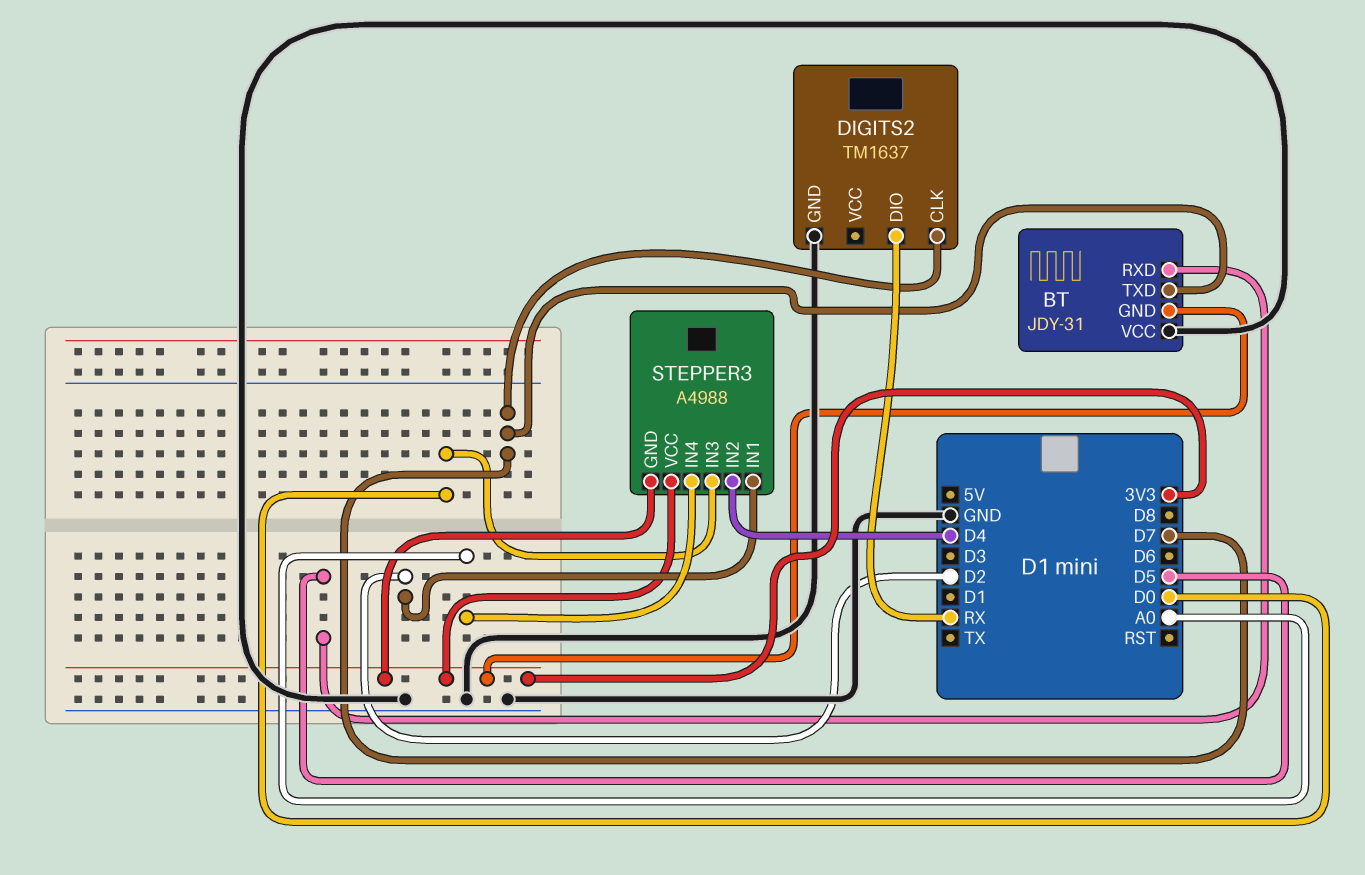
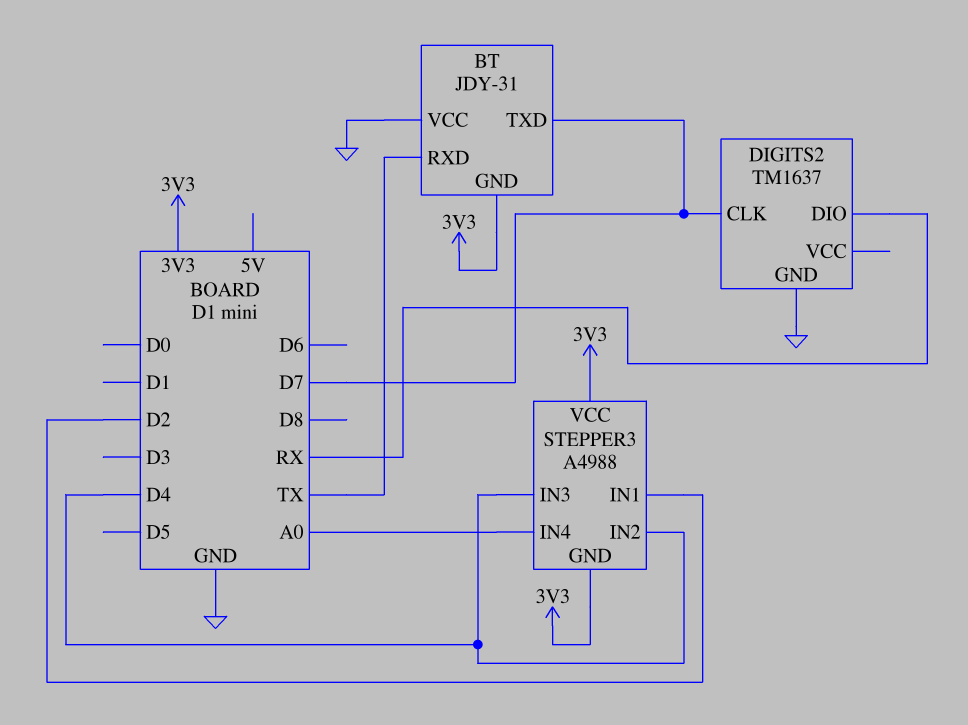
BT pin RXD: D5 -> TX
STEPPER3 pin IN3: D0 -> D4

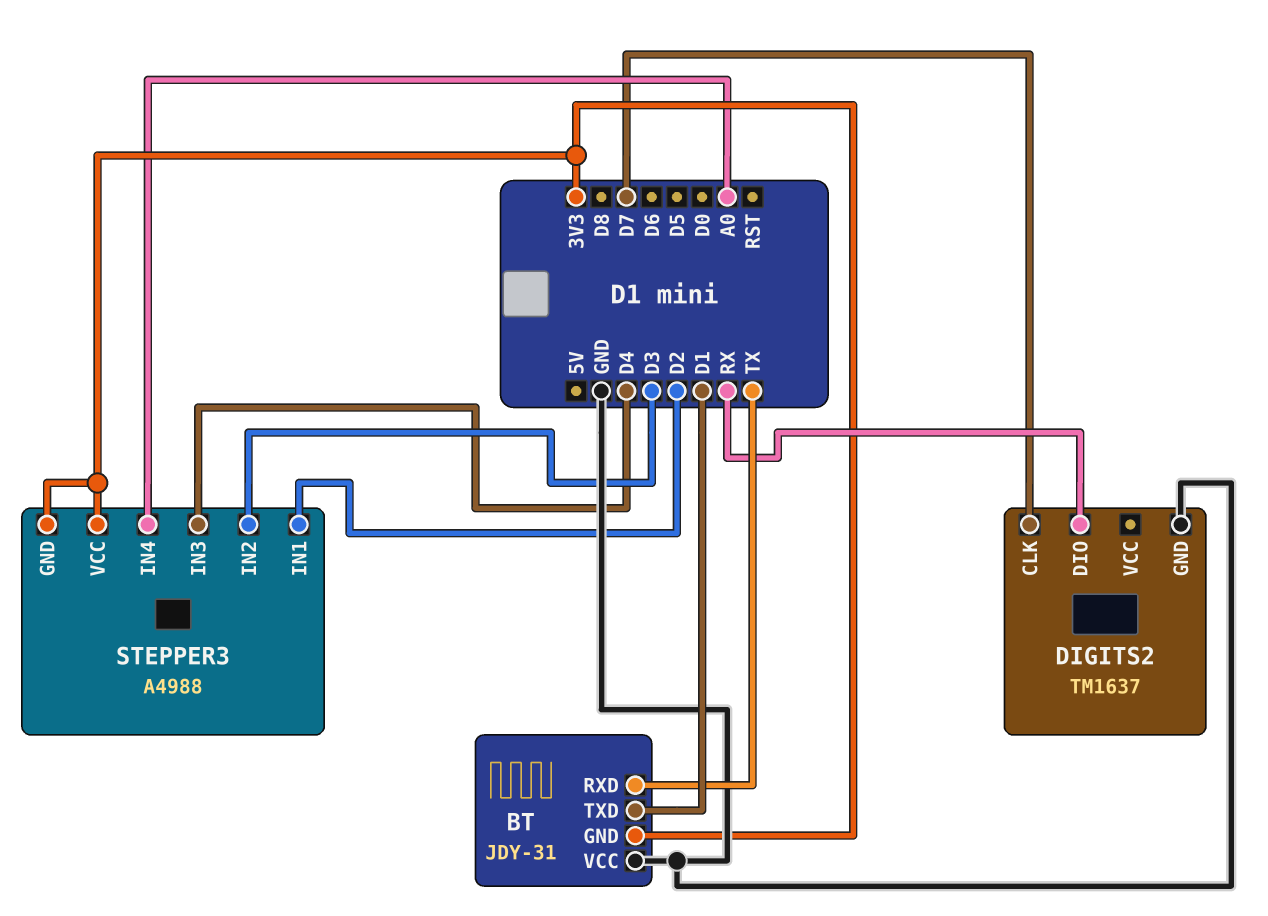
BT pin TXD: D7 -> D1
STEPPER3 pin IN2: D4 -> D3

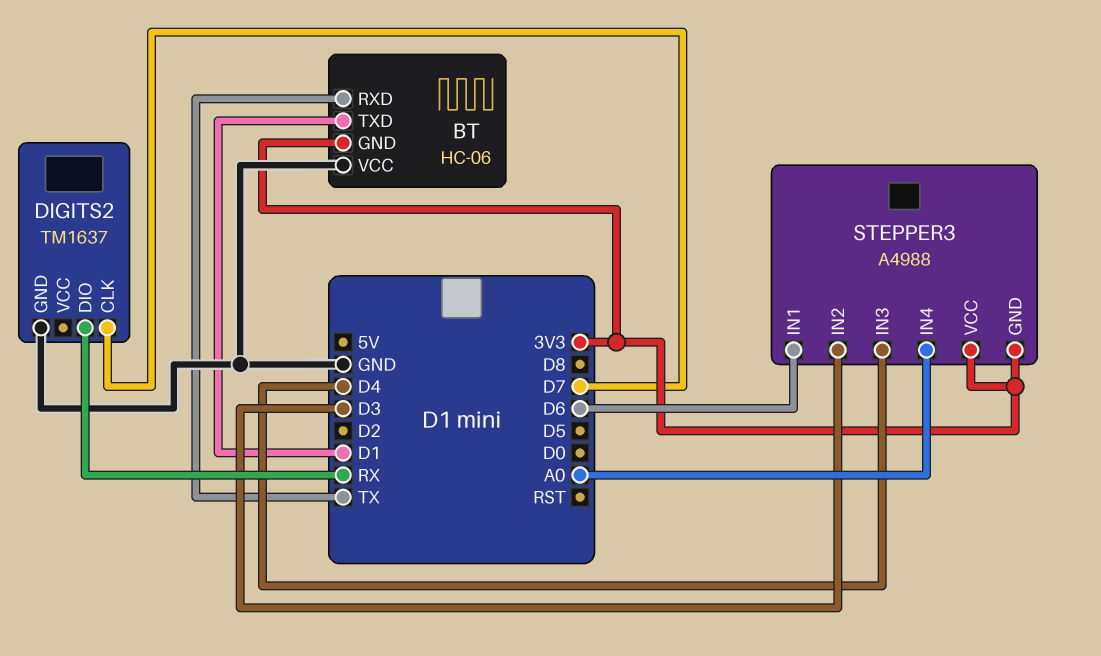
BT: JDY-31 -> HC-06
STEPPER3 pin IN1: D2 -> D6

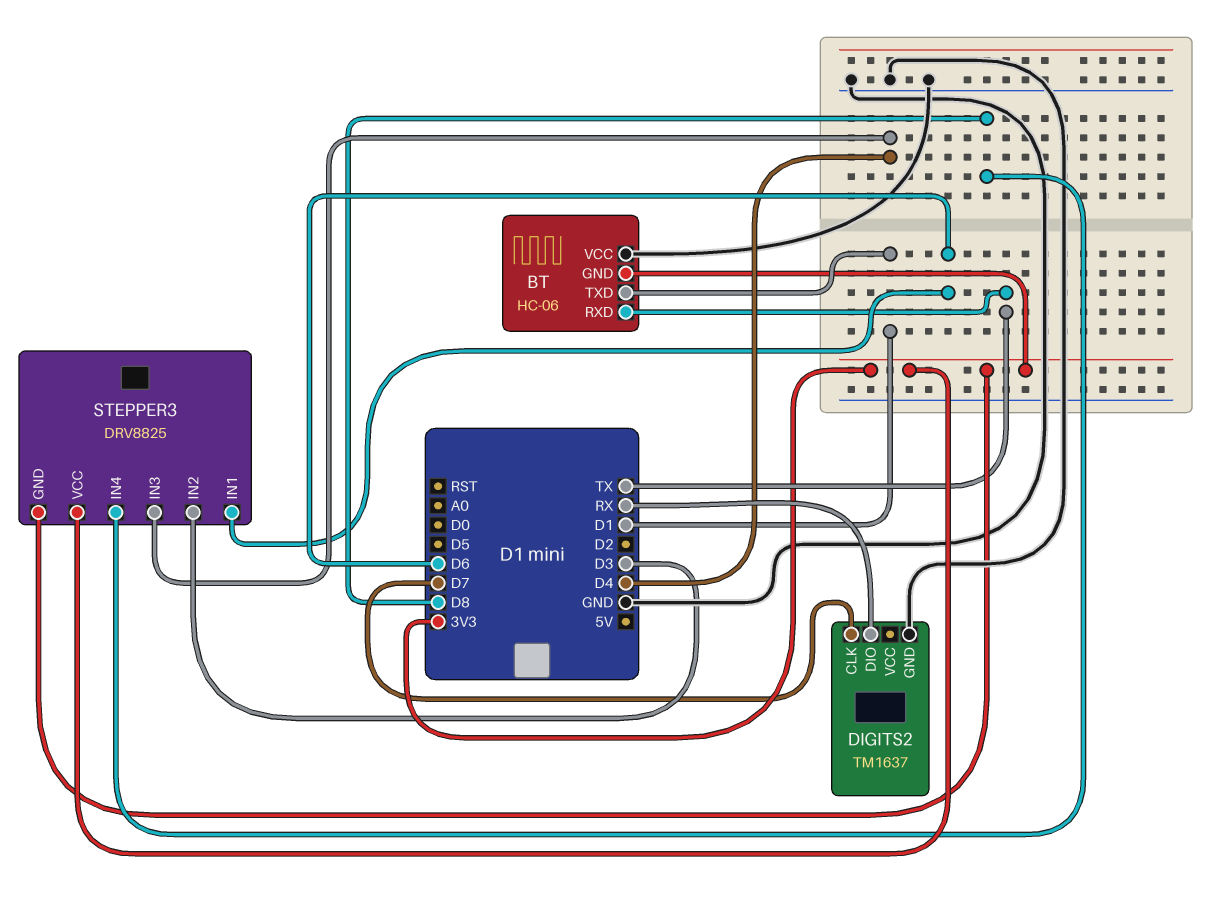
STEPPER3: A4988 -> DRV8825
STEPPER3 pin IN4: A0 -> D8

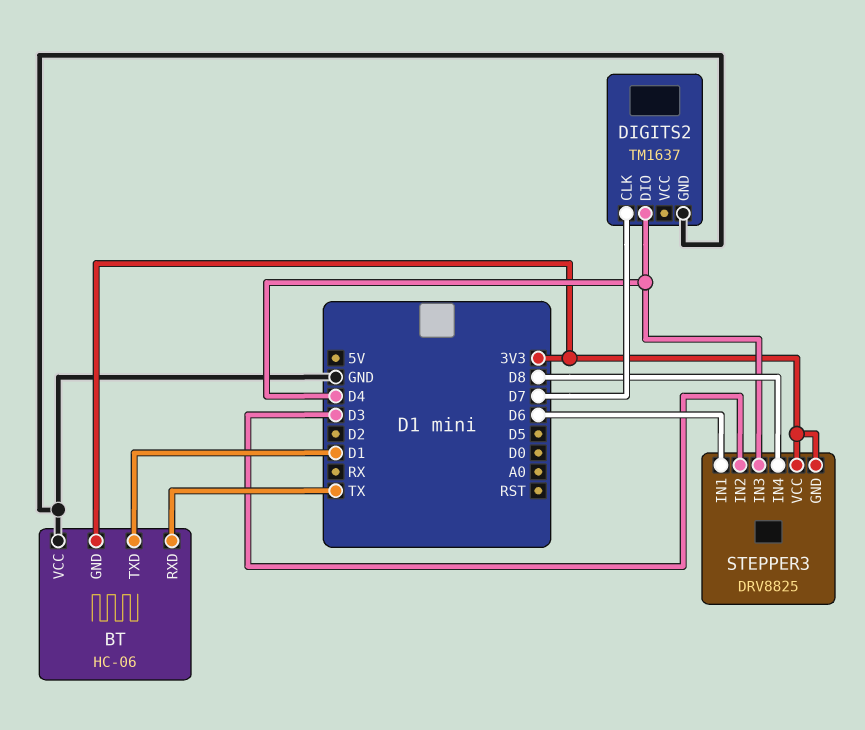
DIGITS2 pin DIO: RX -> D4

